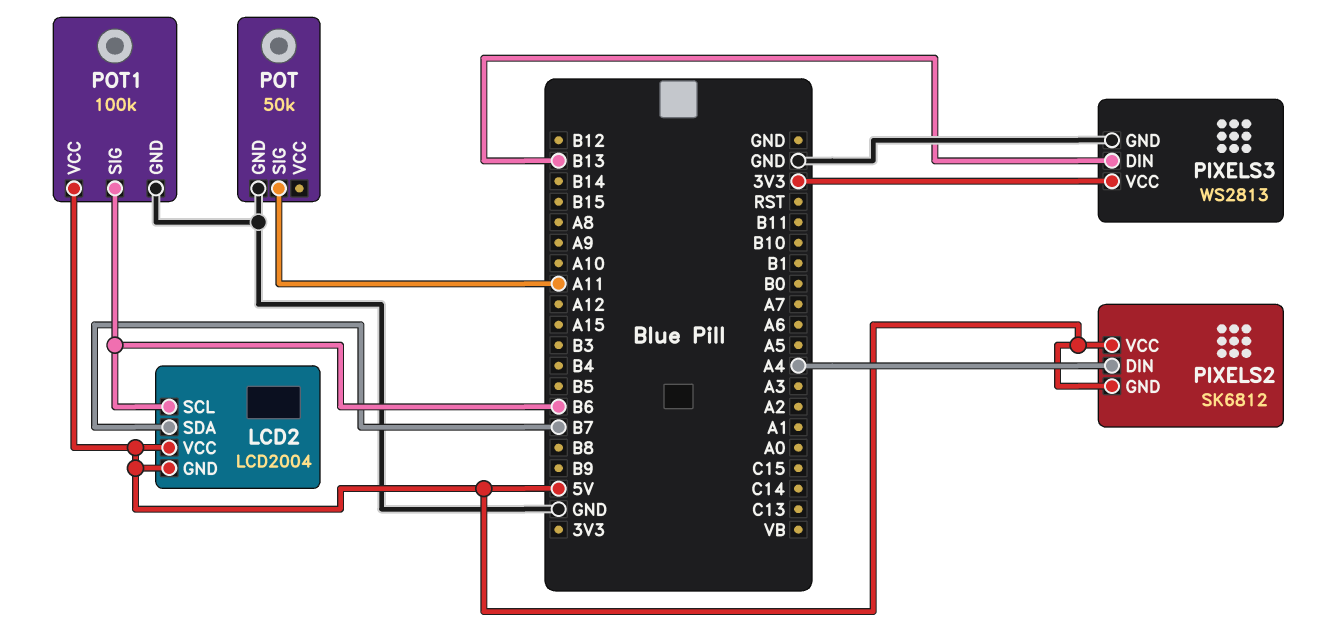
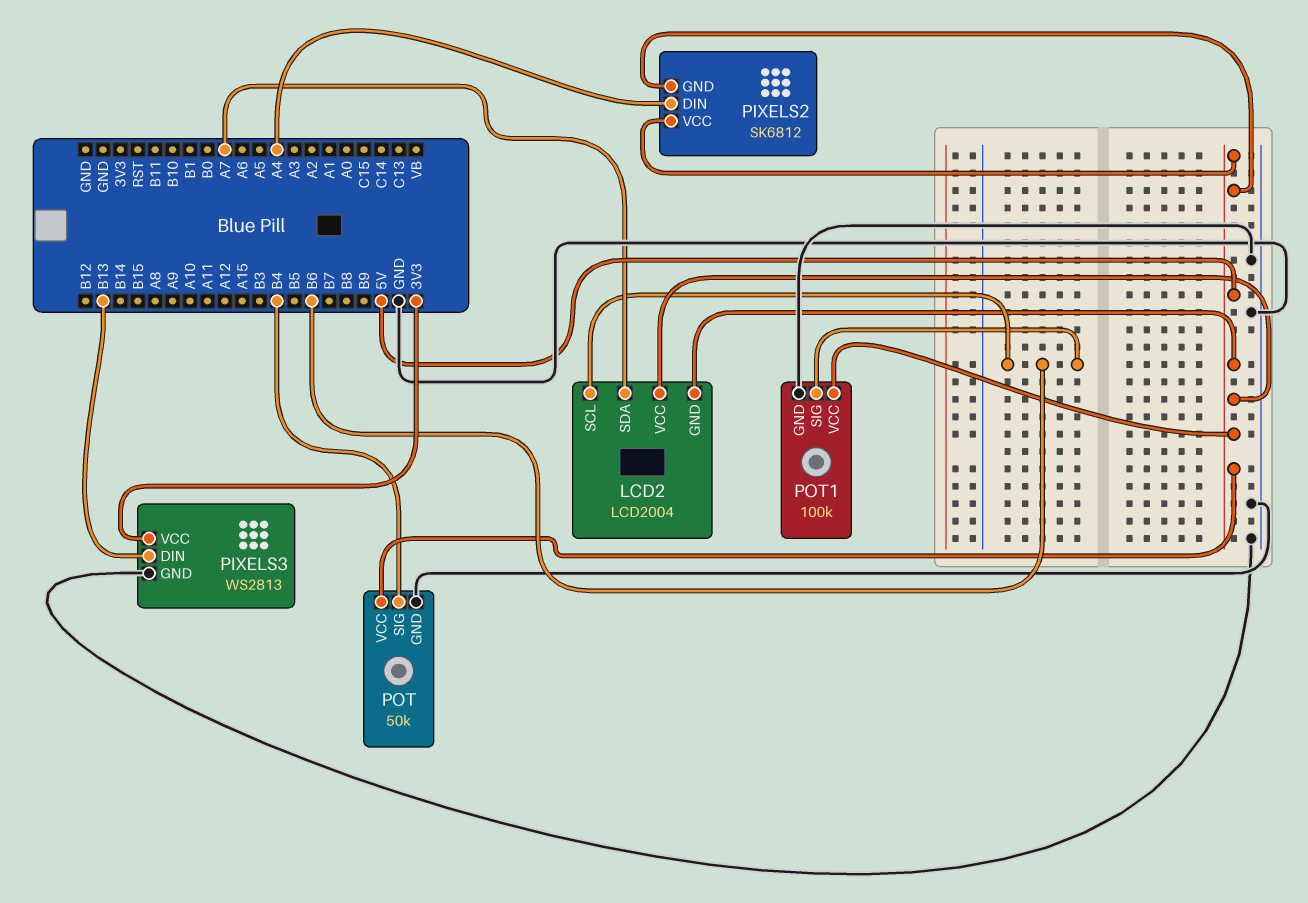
LCD2 pin SDA: B7 -> A7
POT pin SIG: A11 -> B4
POT pin VCC: none -> 5V

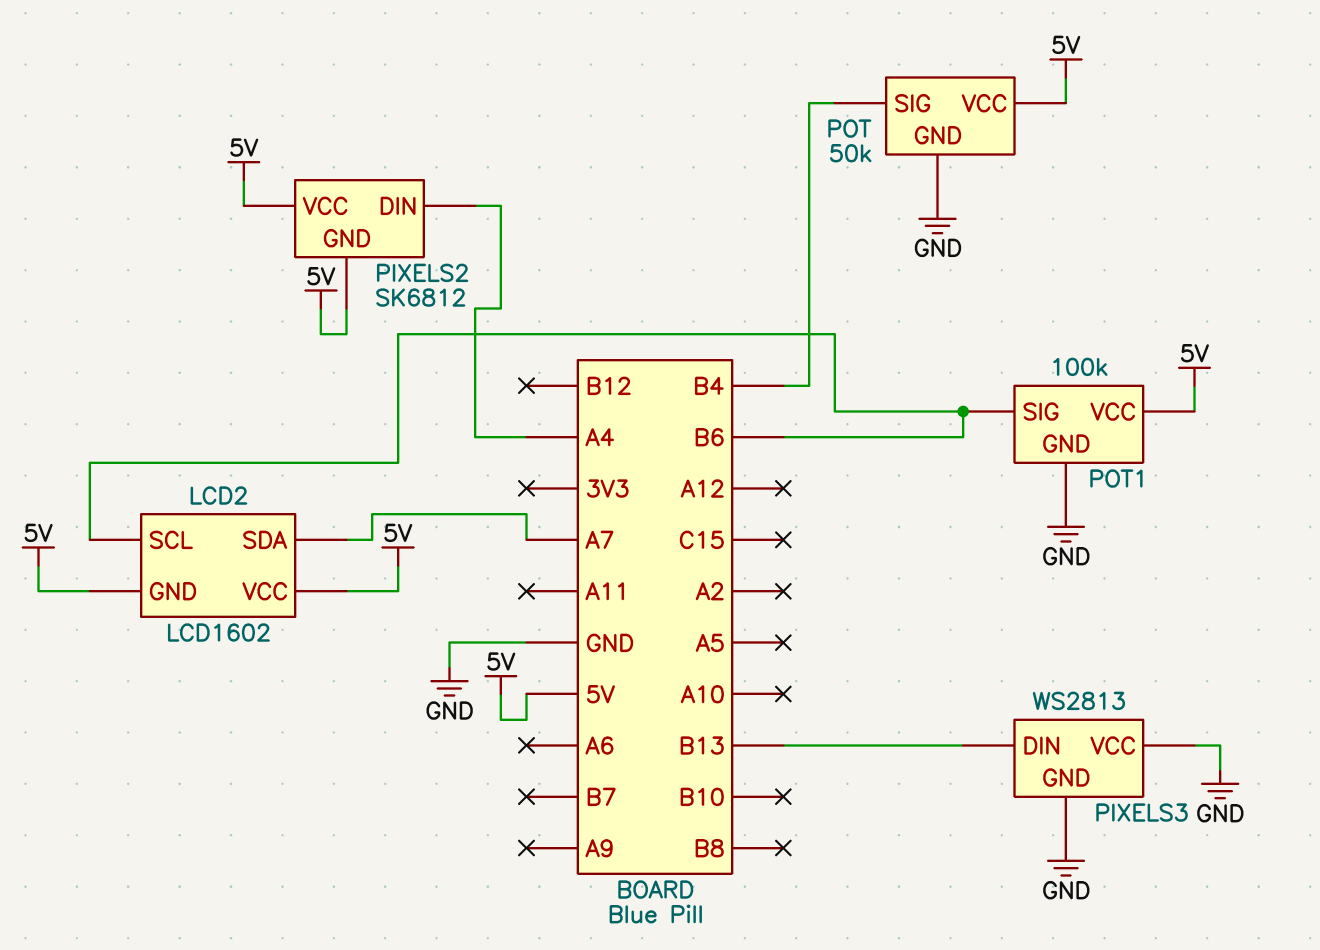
LCD2: LCD2004 -> LCD1602
PIXELS3 pin VCC: 3V3 -> GND

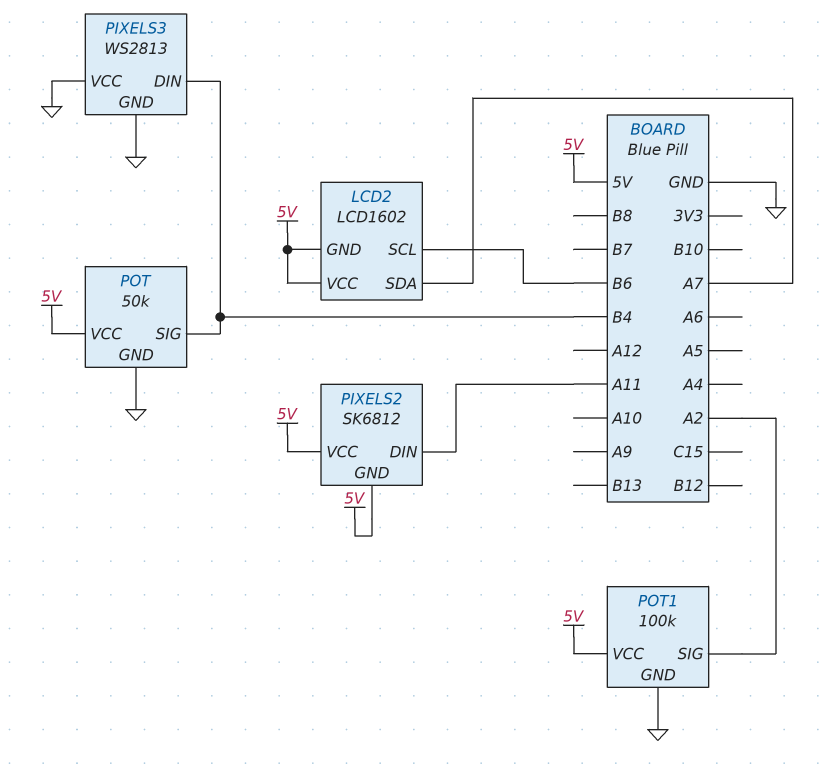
PIXELS2 pin DIN: A4 -> A11
PIXELS3 pin DIN: B13 -> B4
POT1 pin SIG: B6 -> A2

